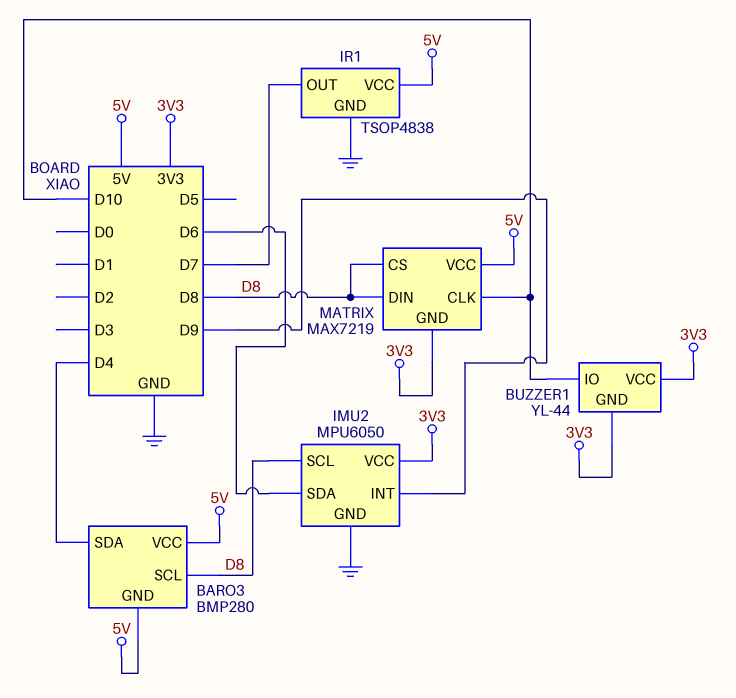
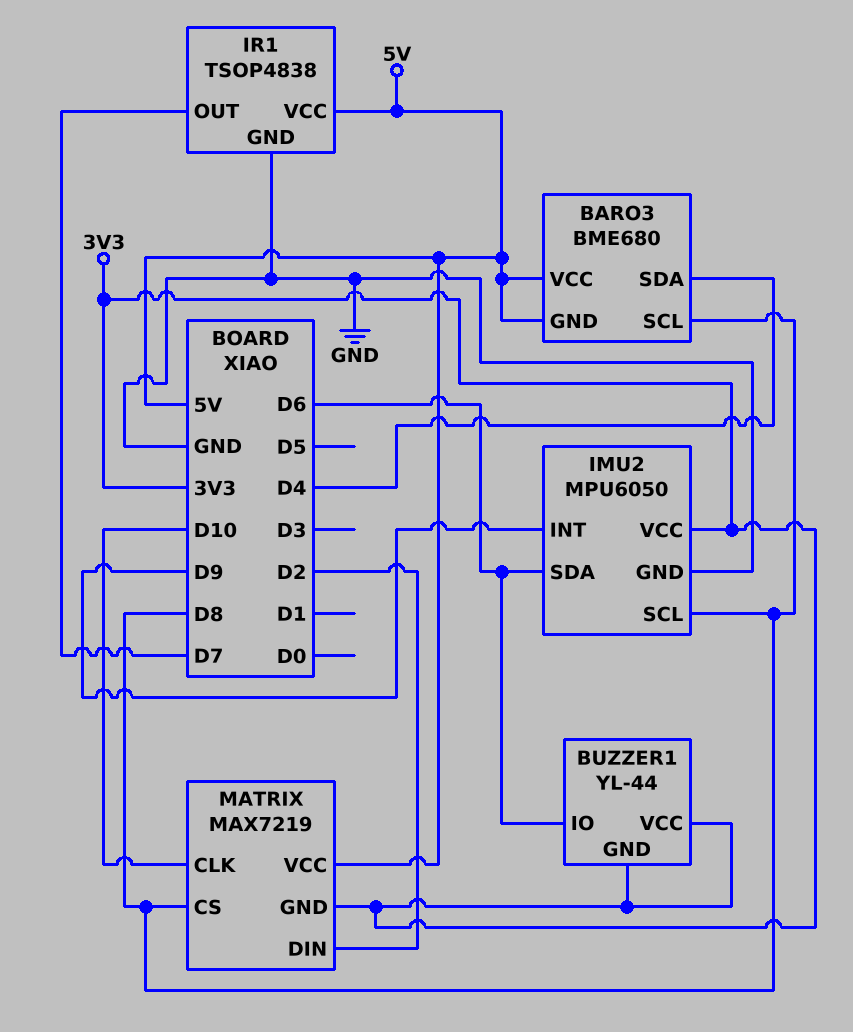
BARO3: BMP280 -> BME680
BUZZER1 pin IO: D10 -> D6
MATRIX pin DIN: D8 -> D2

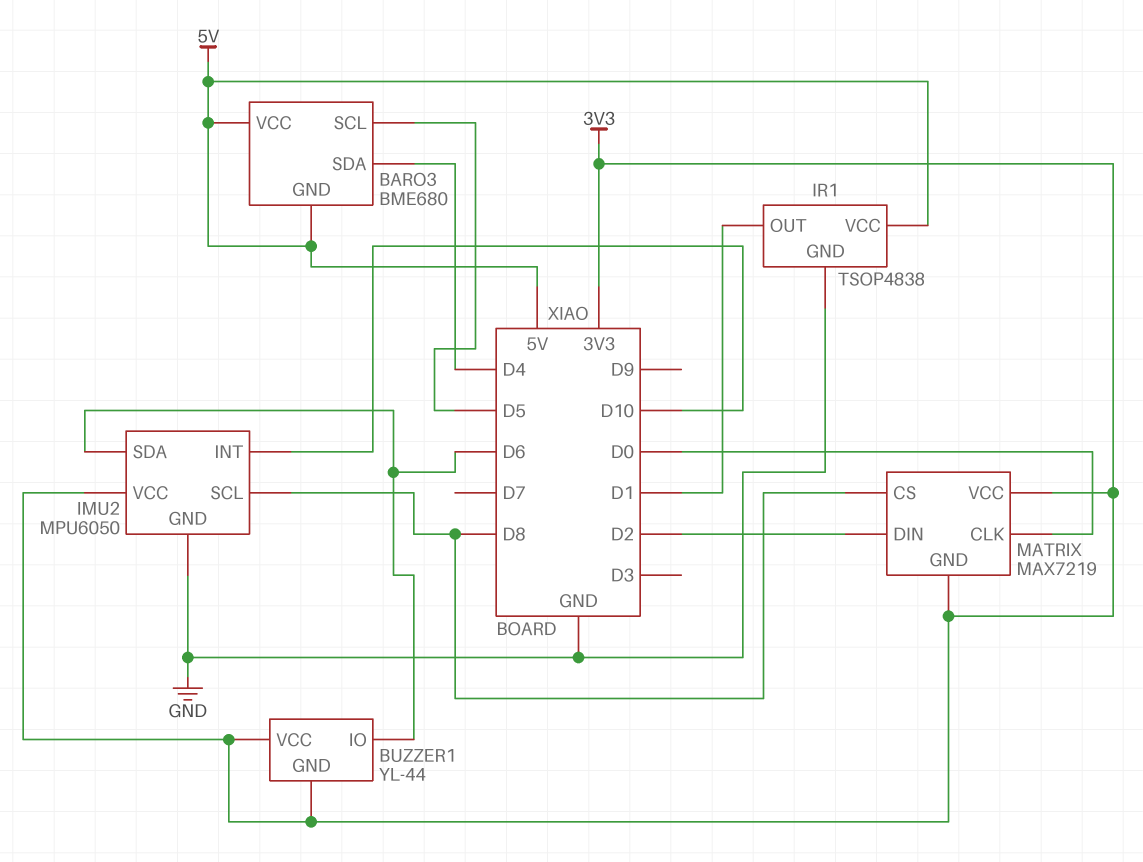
BARO3 pin SCL: D8 -> D5
IMU2 pin INT: D9 -> D10
IR1 pin OUT: D7 -> D1
MATRIX pin CLK: D10 -> D0
MATRIX pin VCC: 5V -> 3V3

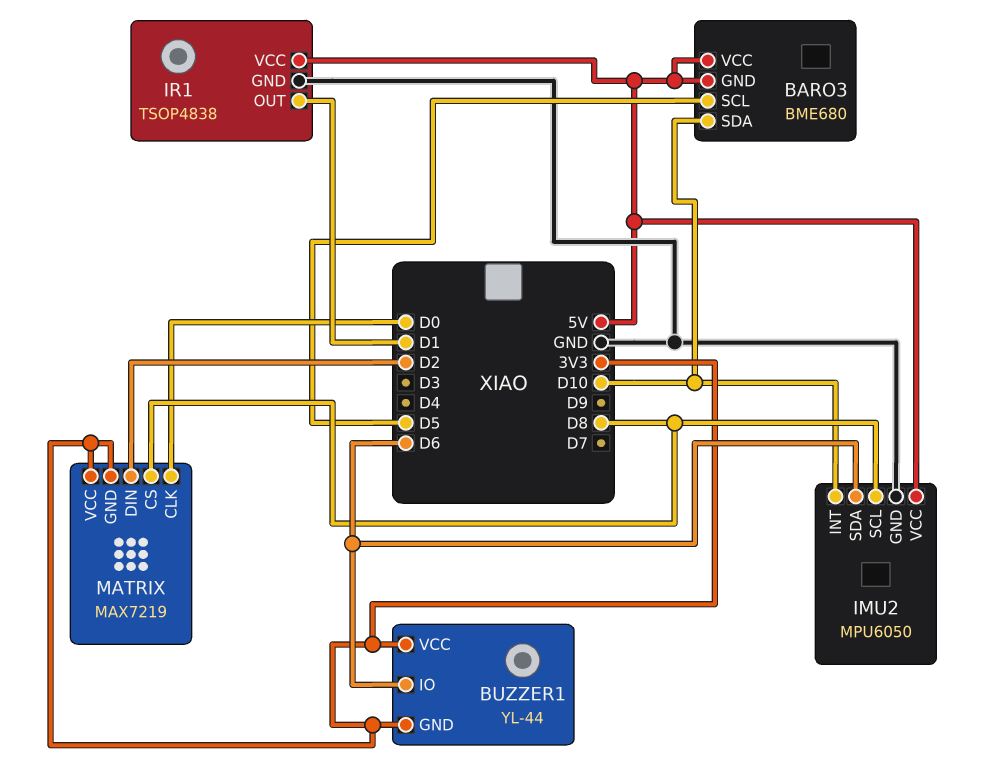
BARO3 pin SDA: D4 -> D10
IMU2 pin VCC: 3V3 -> 5V

